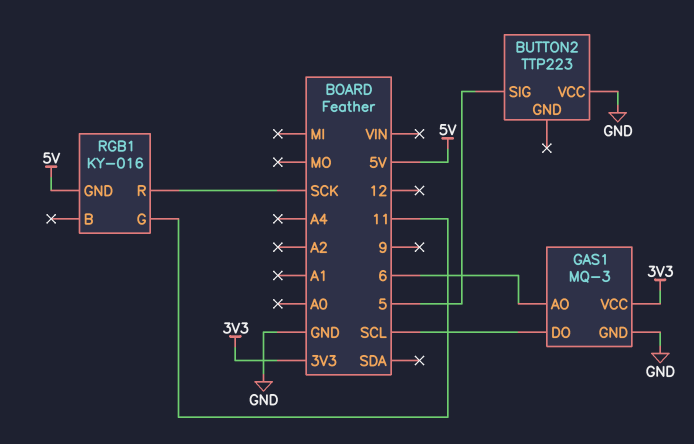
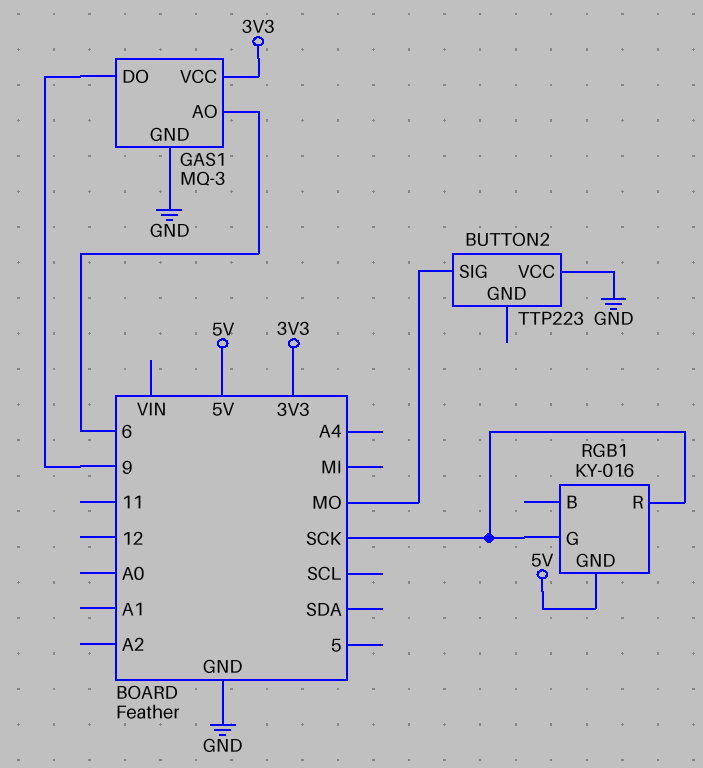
BUTTON2 pin SIG: 5 -> MO
GAS1 pin DO: SCL -> 9
RGB1 pin G: 11 -> SCK

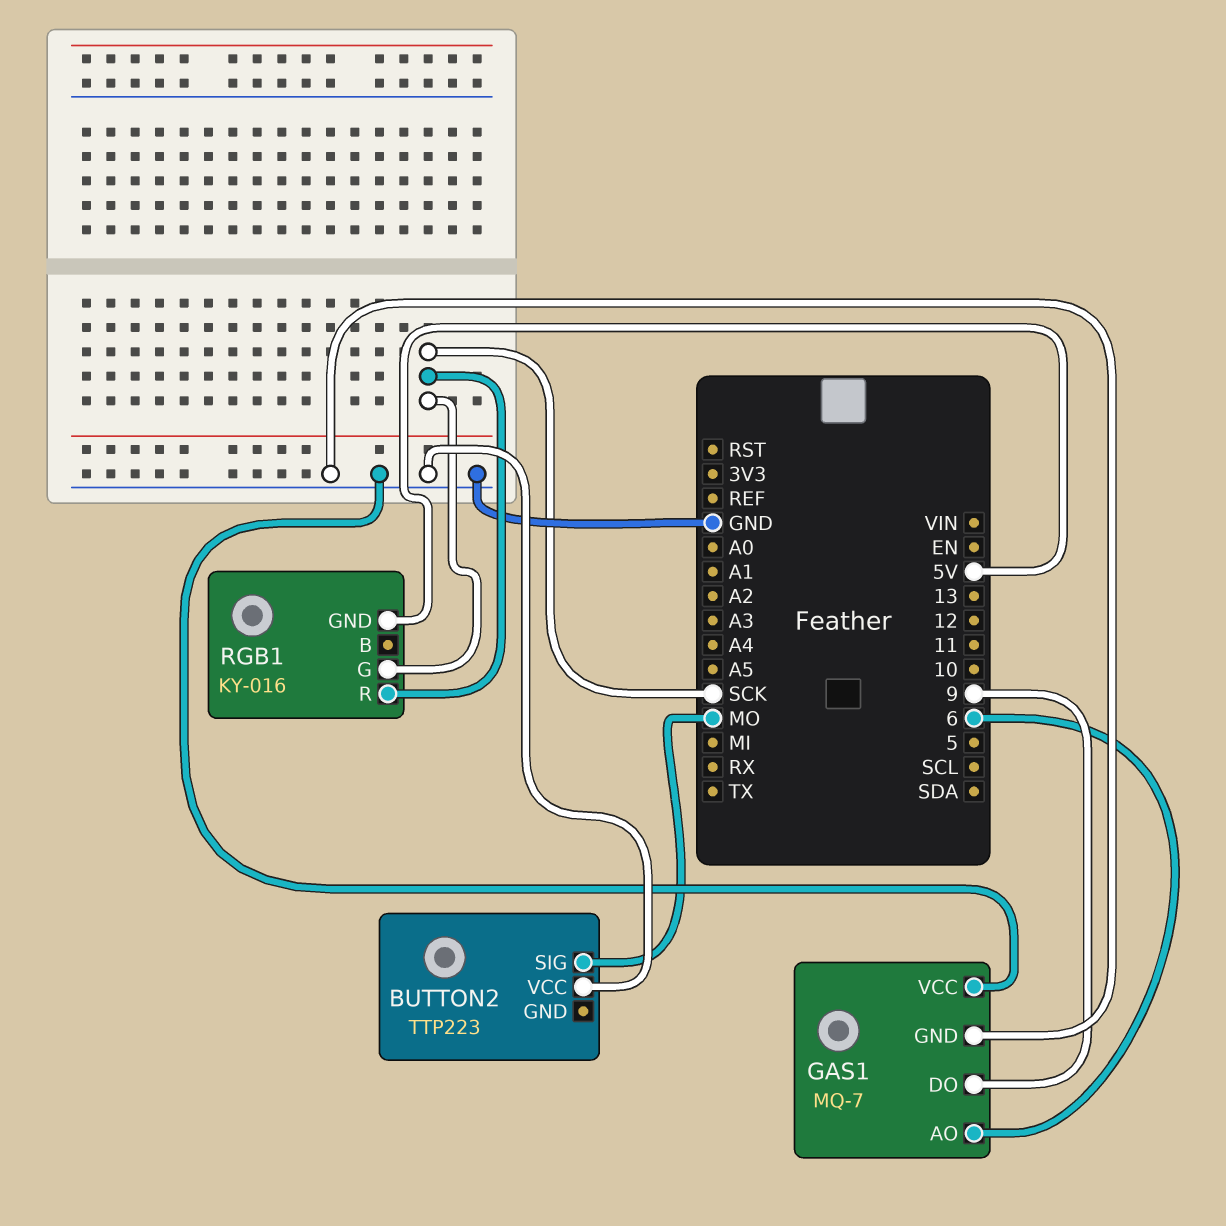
GAS1: MQ-3 -> MQ-7
GAS1 pin VCC: 3V3 -> GND

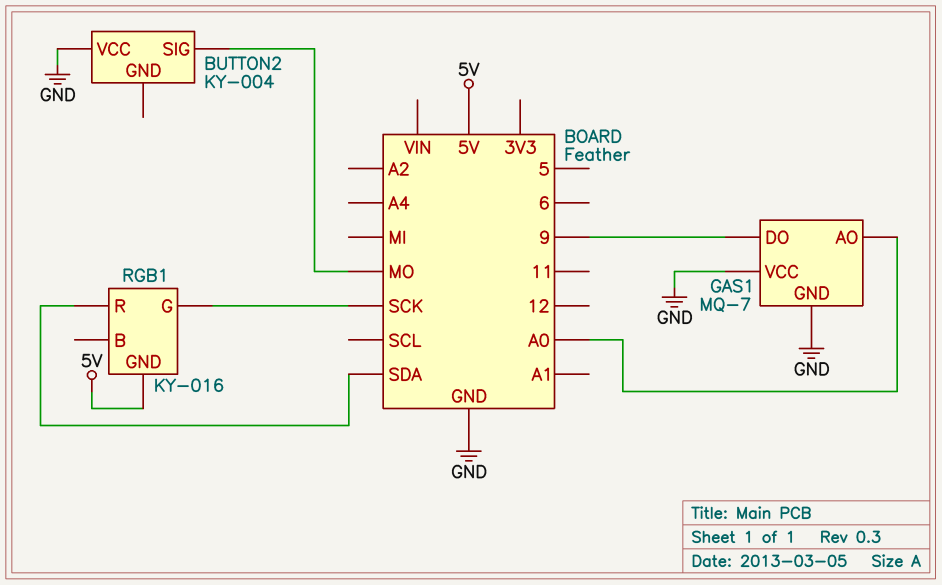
BUTTON2: TTP223 -> KY-004
GAS1 pin AO: 6 -> A0
RGB1 pin R: SCK -> SDA

